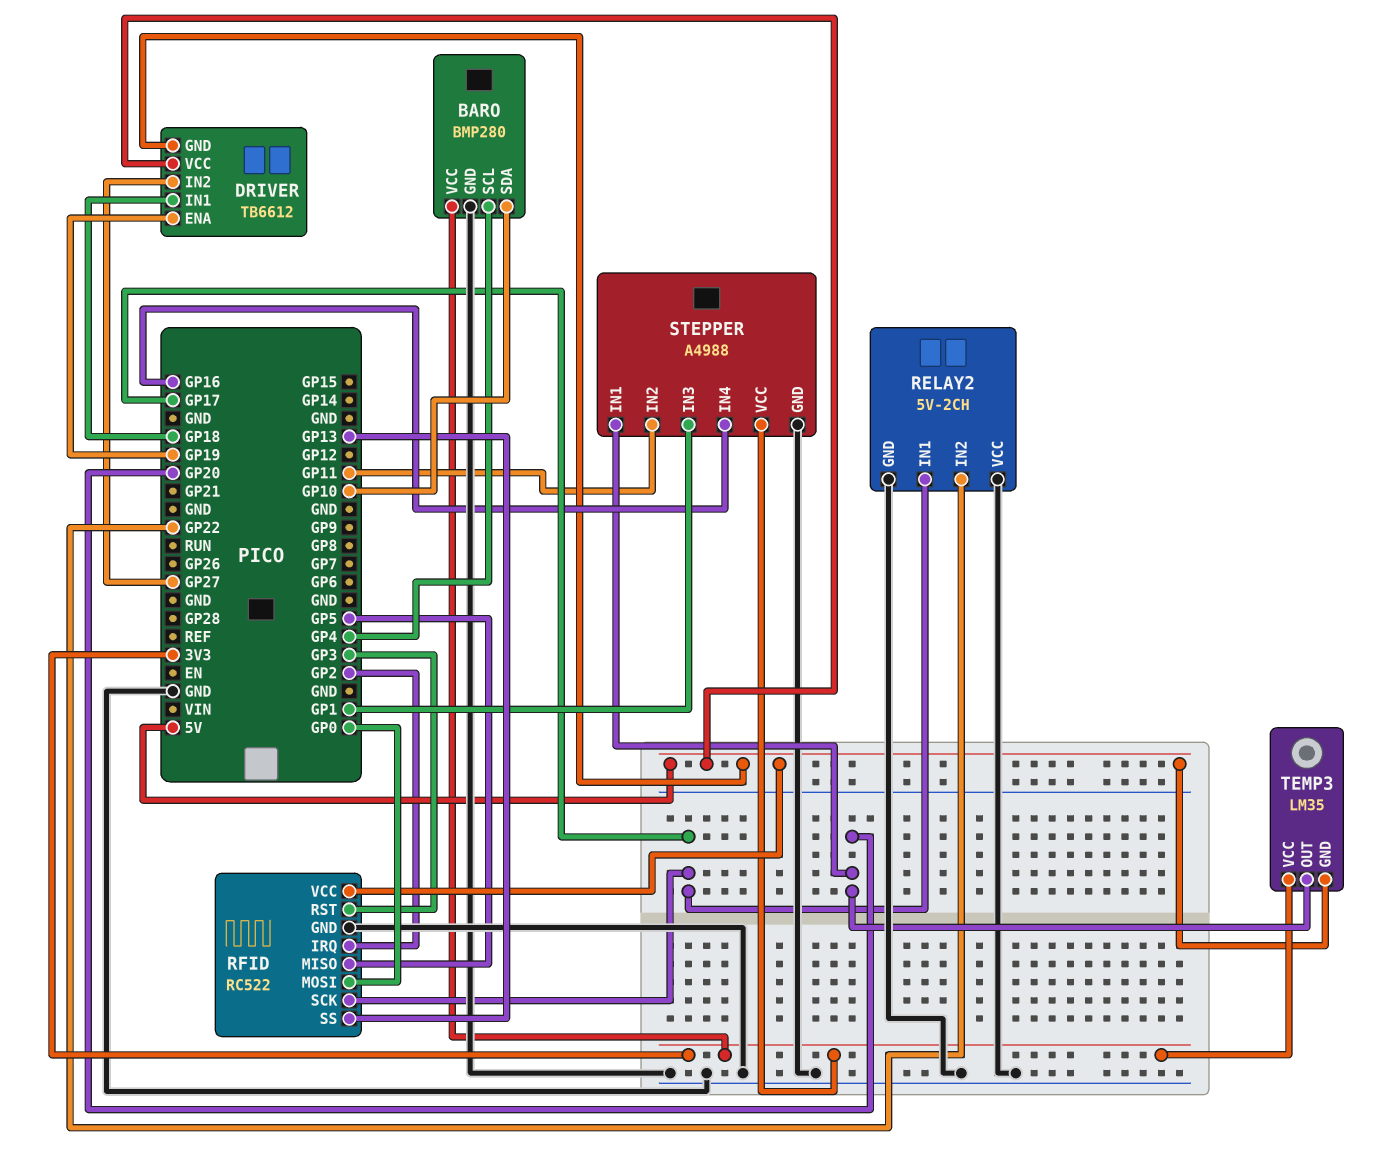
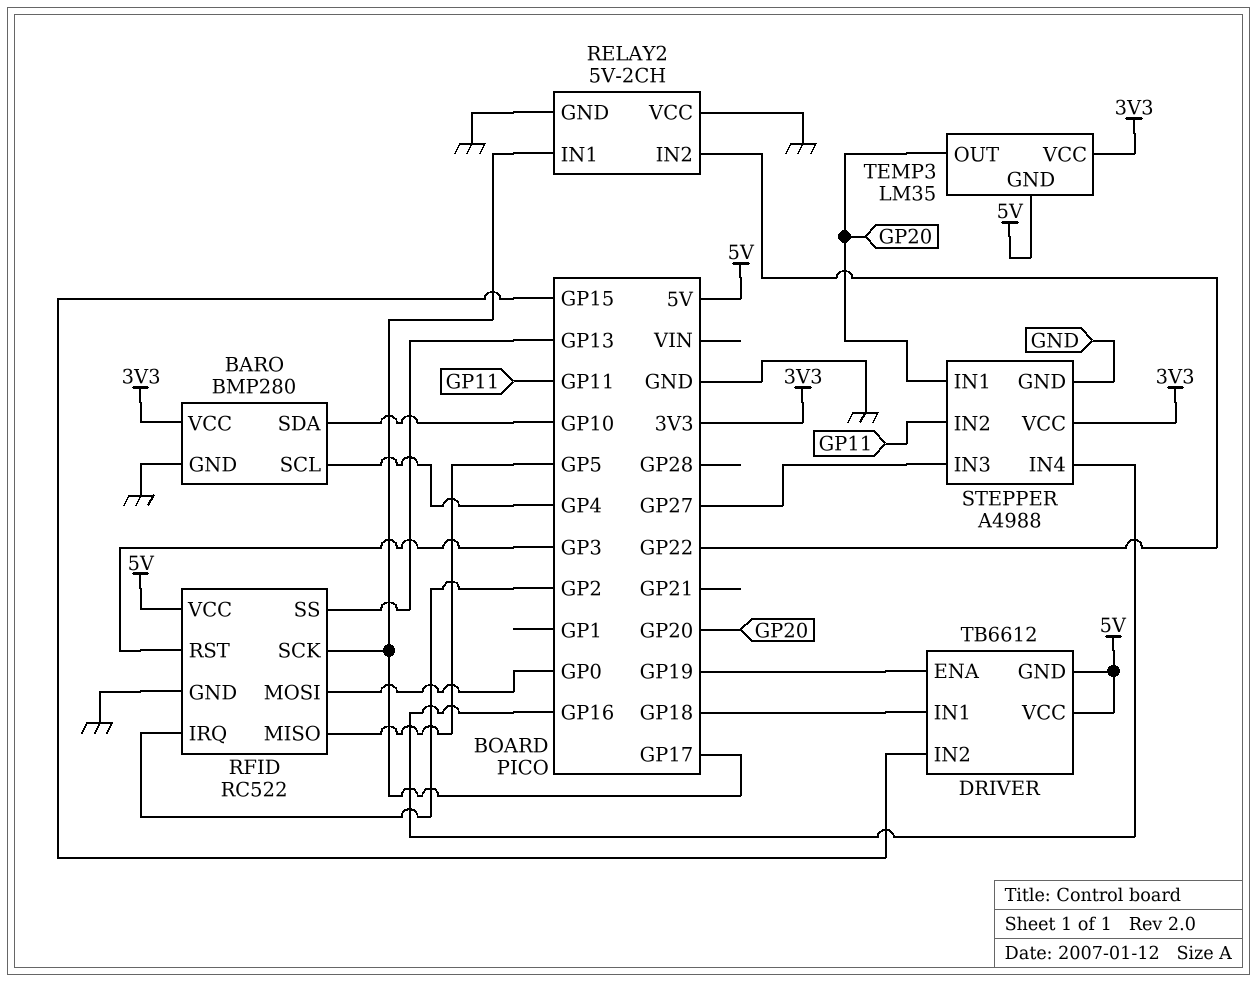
DRIVER pin IN2: GP27 -> GP15
STEPPER pin IN3: GP1 -> GP27

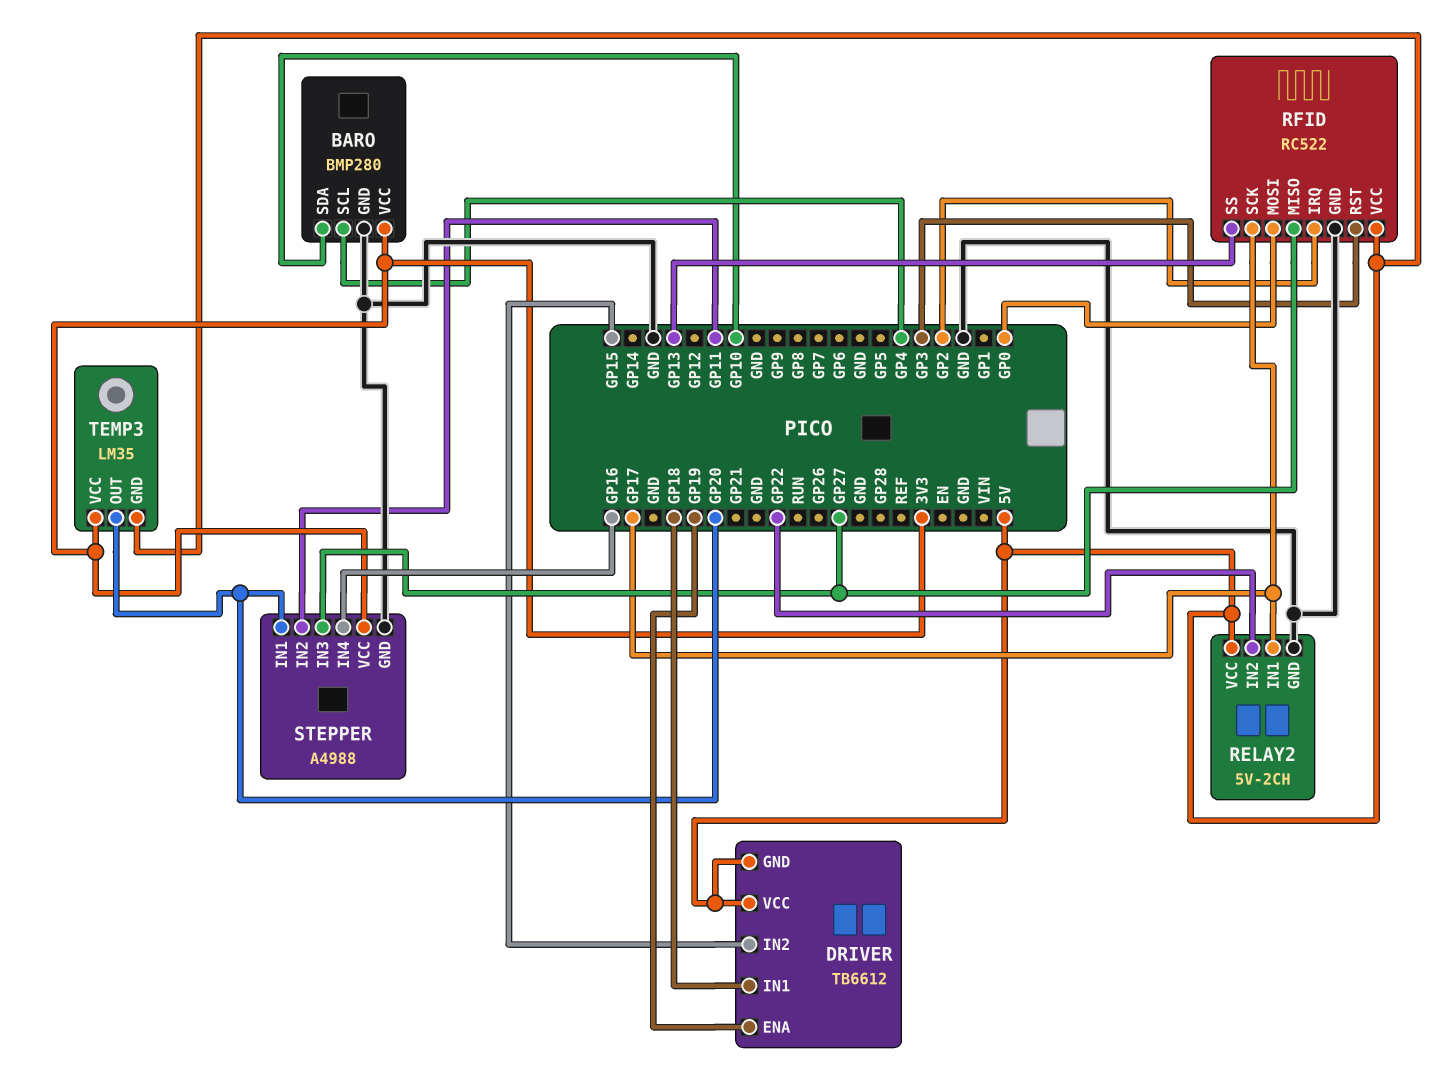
RELAY2 pin VCC: GND -> 5V
RFID pin MISO: GP5 -> GP27

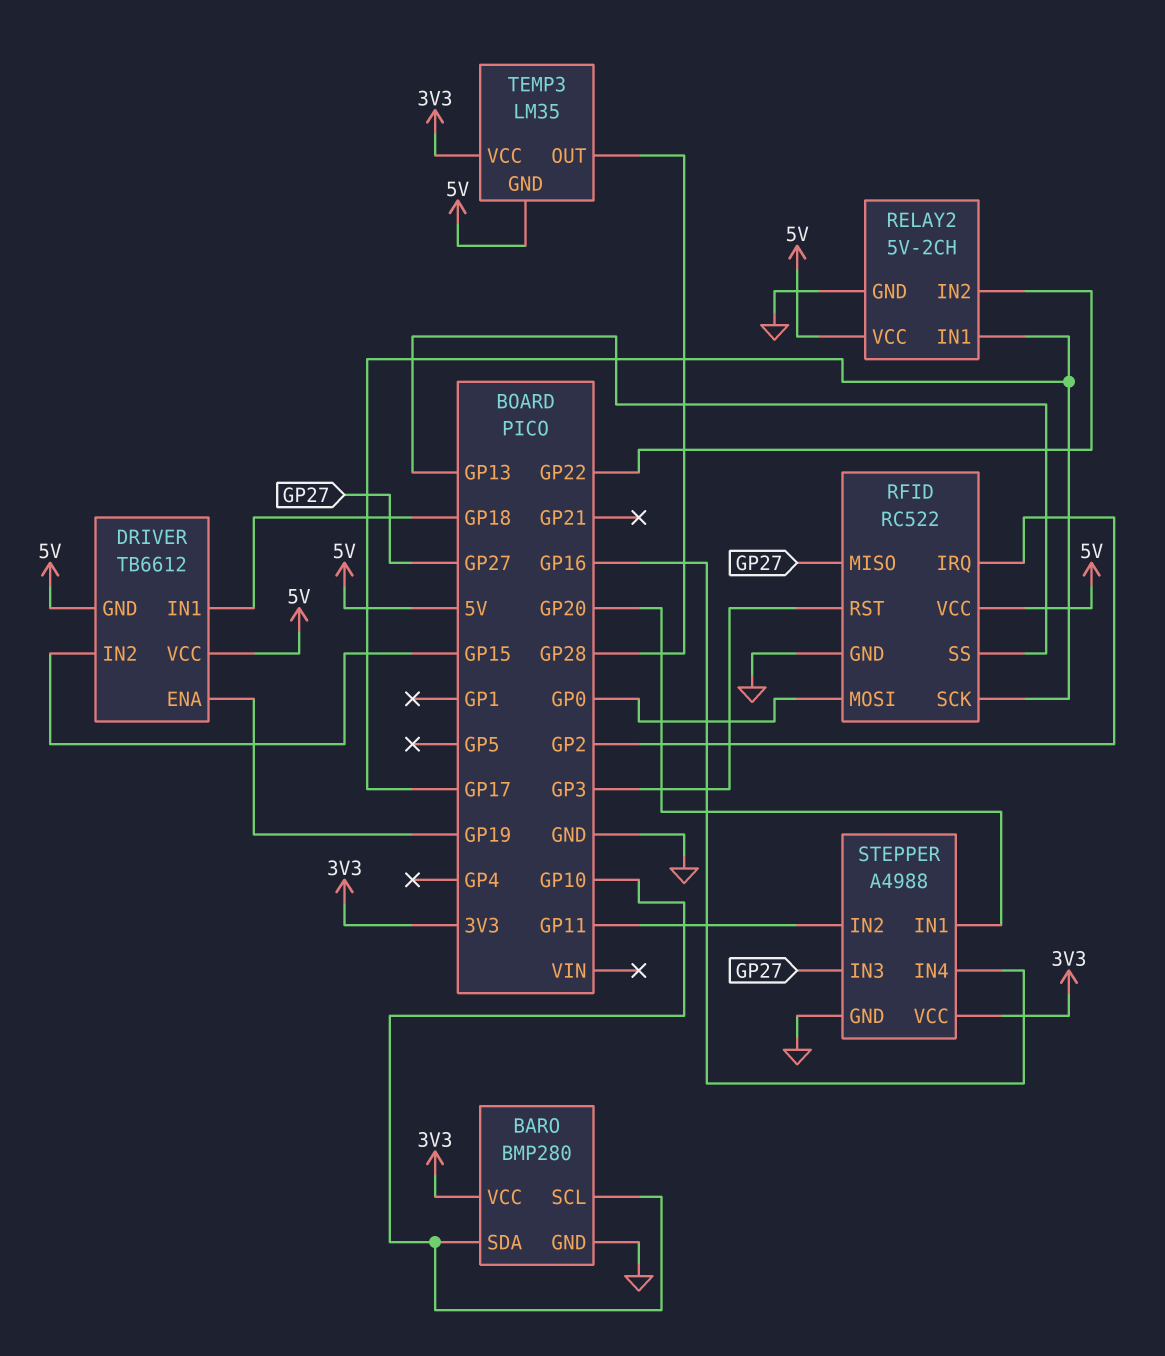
BARO pin SCL: GP4 -> GP10
TEMP3 pin OUT: GP20 -> GP28

